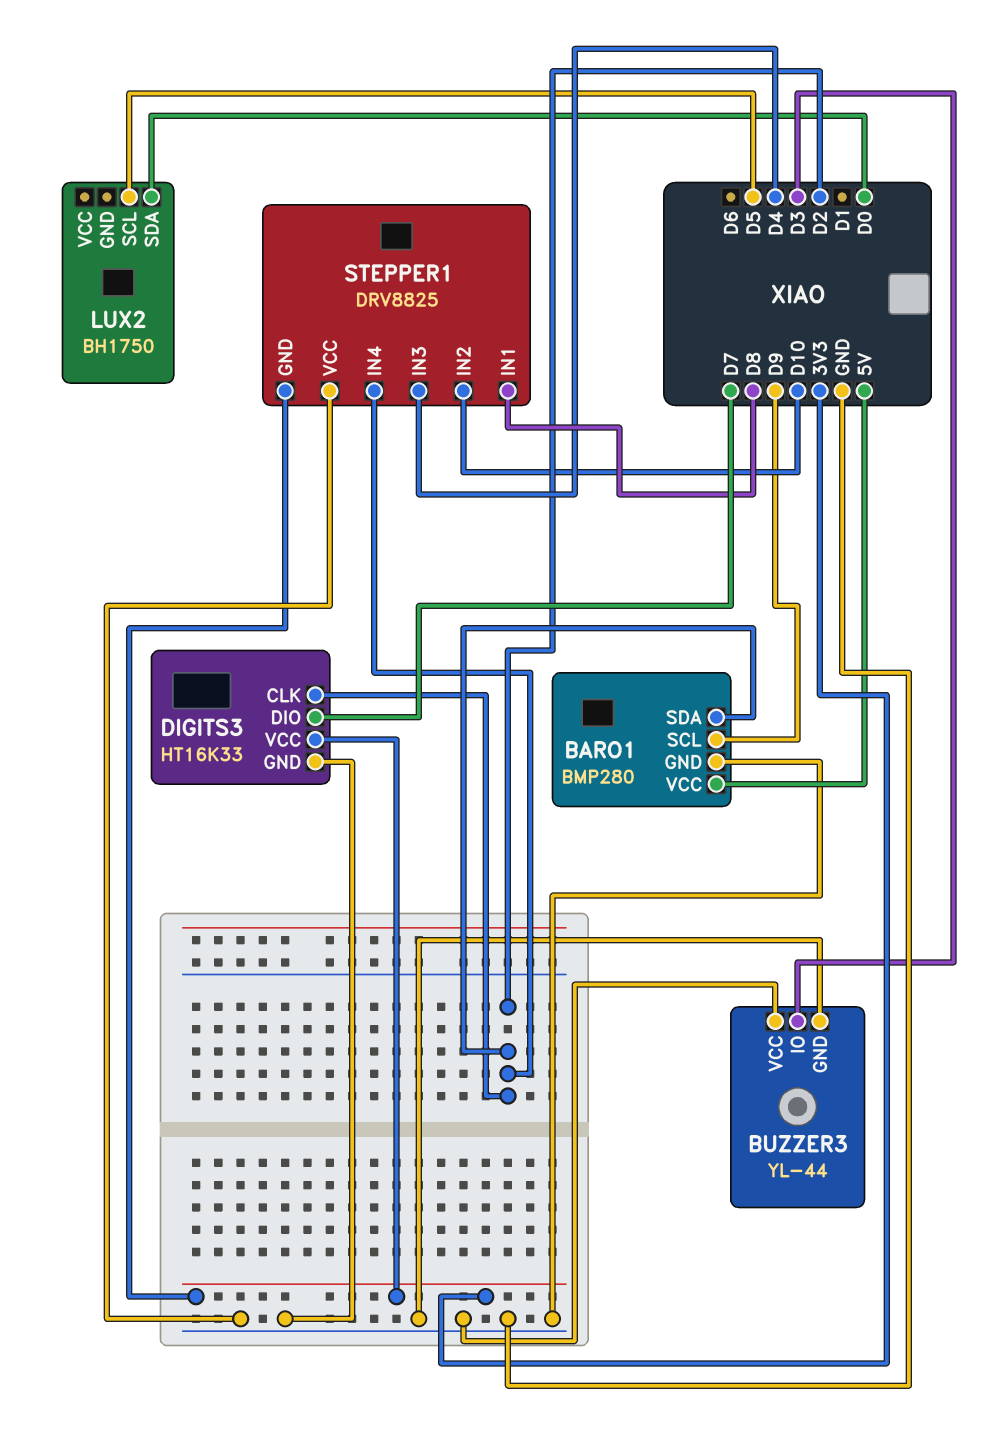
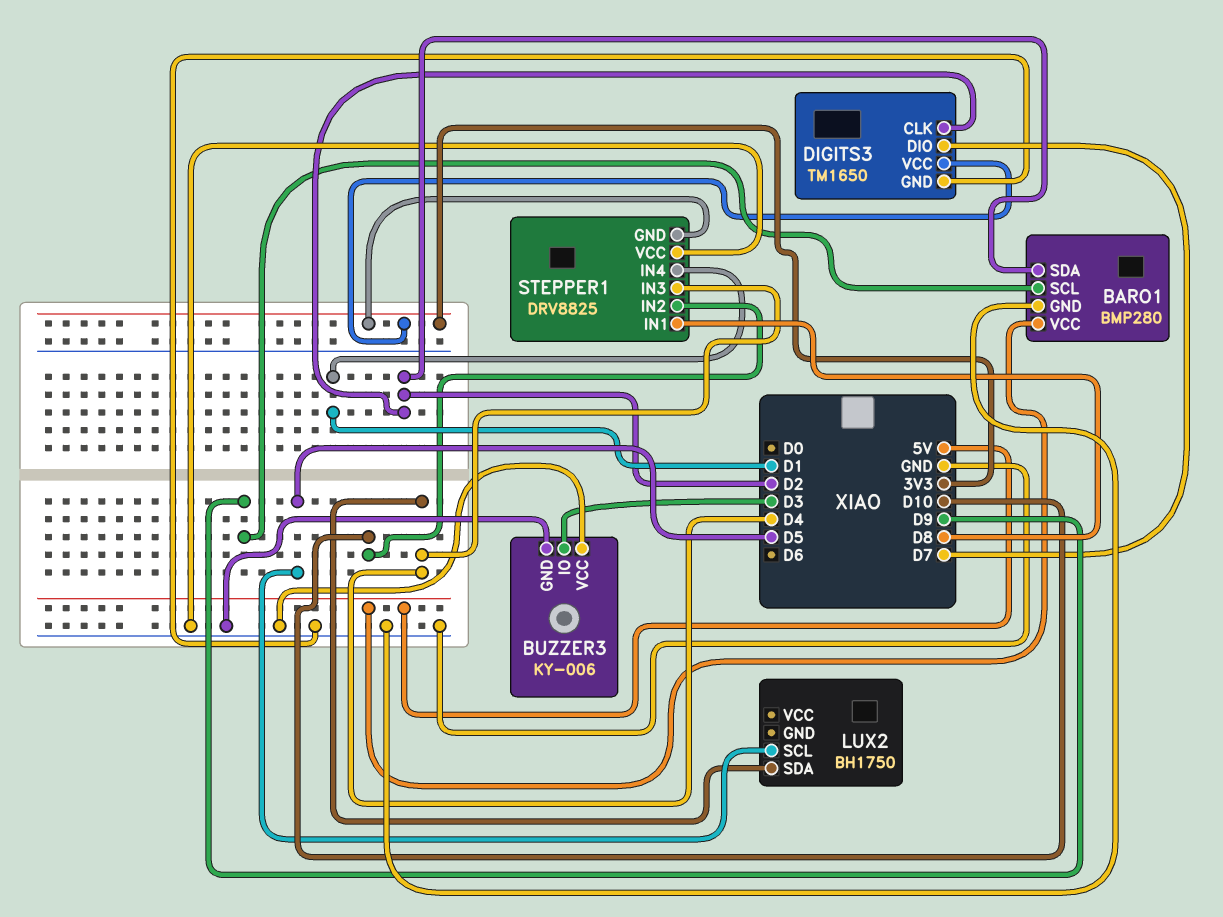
BUZZER3: YL-44 -> KY-006
DIGITS3: HT16K33 -> TM1650
LUX2 pin SDA: D0 -> D4
STEPPER1 pin IN4: D2 -> D1

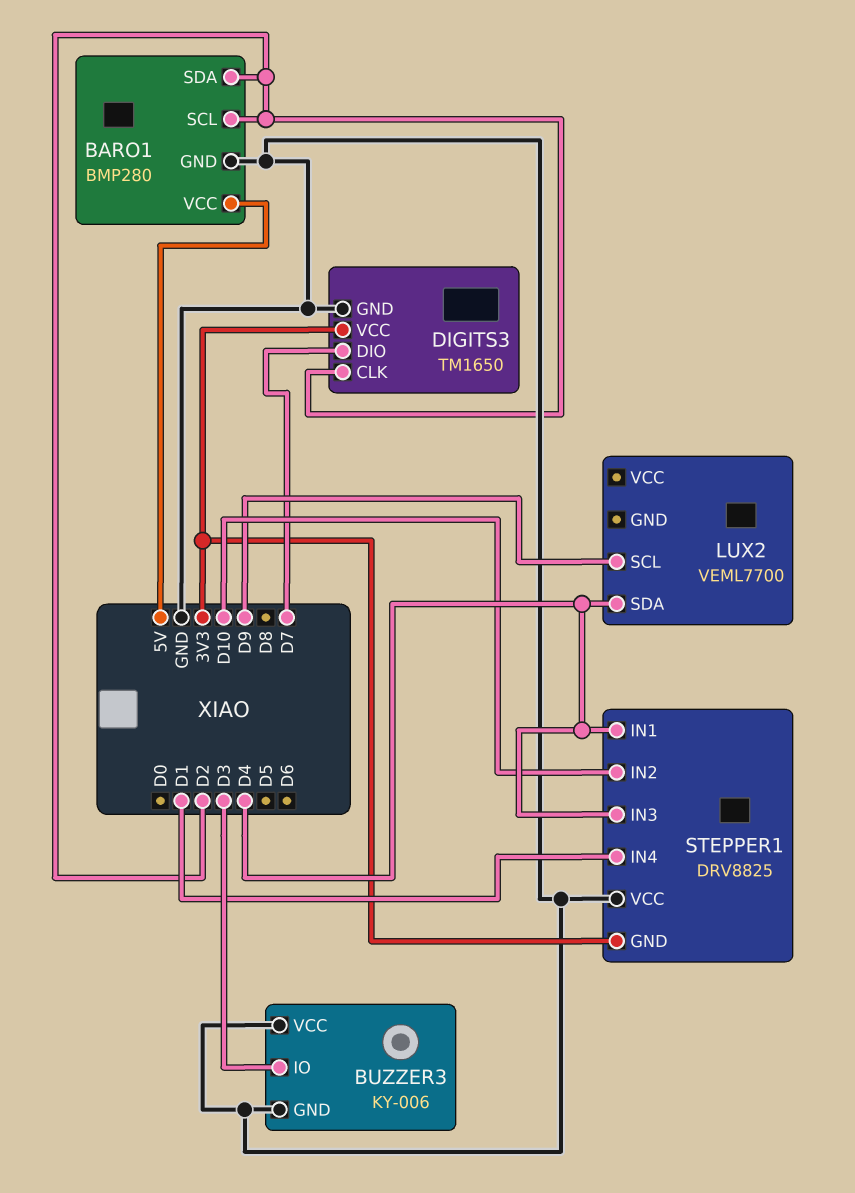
BARO1 pin SCL: D9 -> D2
LUX2: BH1750 -> VEML7700
LUX2 pin SCL: D5 -> D9
STEPPER1 pin IN1: D8 -> D4

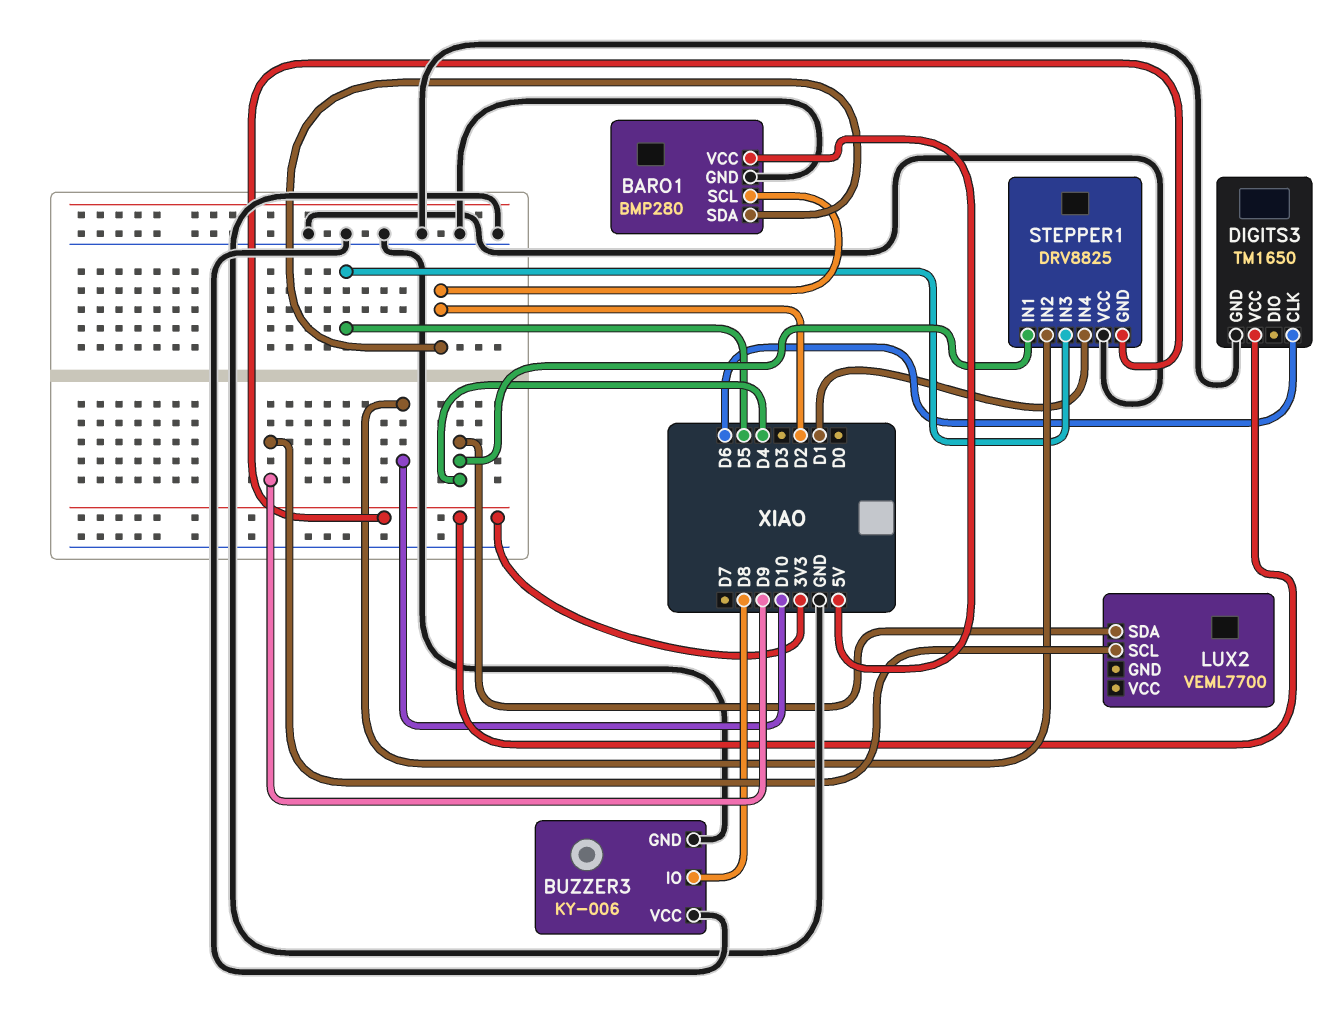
BUZZER3 pin IO: D3 -> D8
DIGITS3 pin CLK: D2 -> D6
DIGITS3 pin DIO: D7 -> none
STEPPER1 pin IN3: D4 -> D5

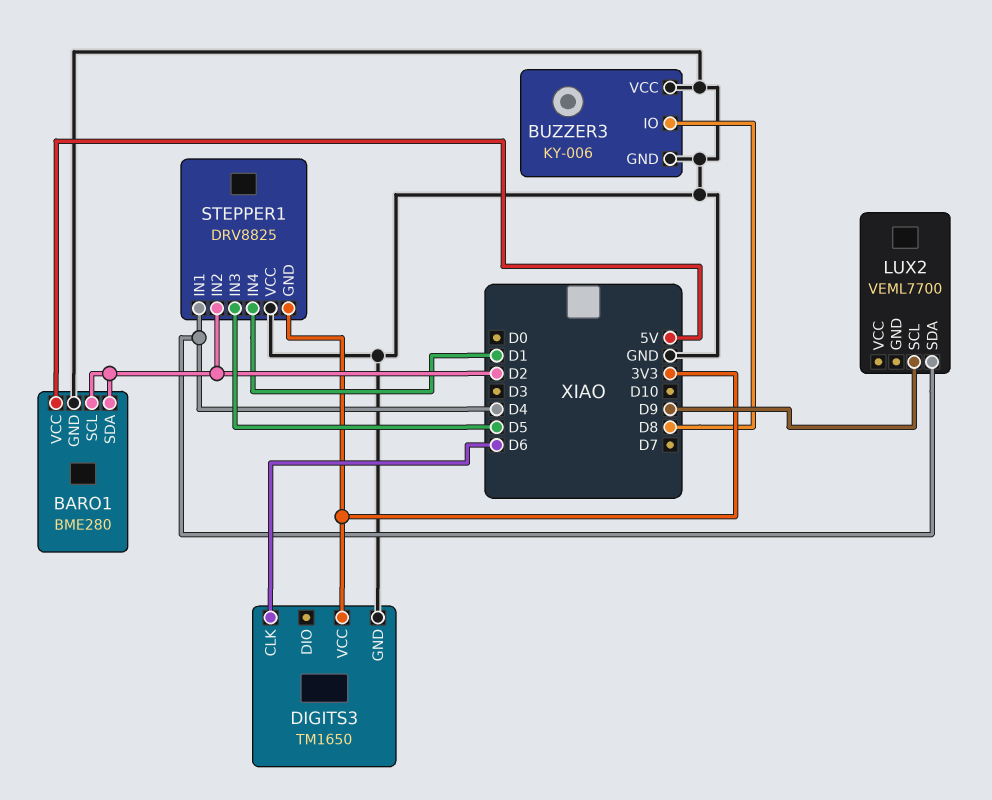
BARO1: BMP280 -> BME280
STEPPER1 pin IN2: D10 -> D2

